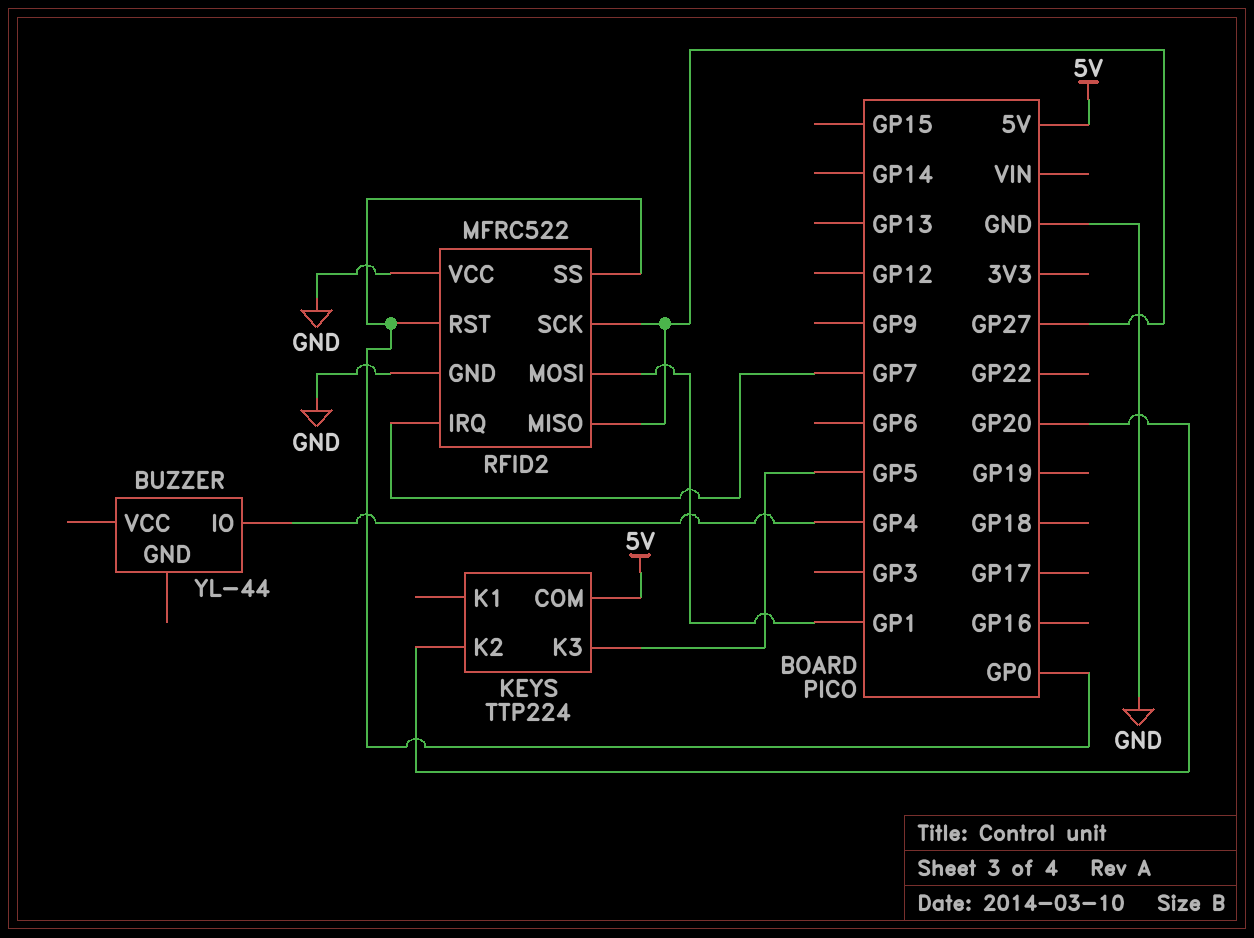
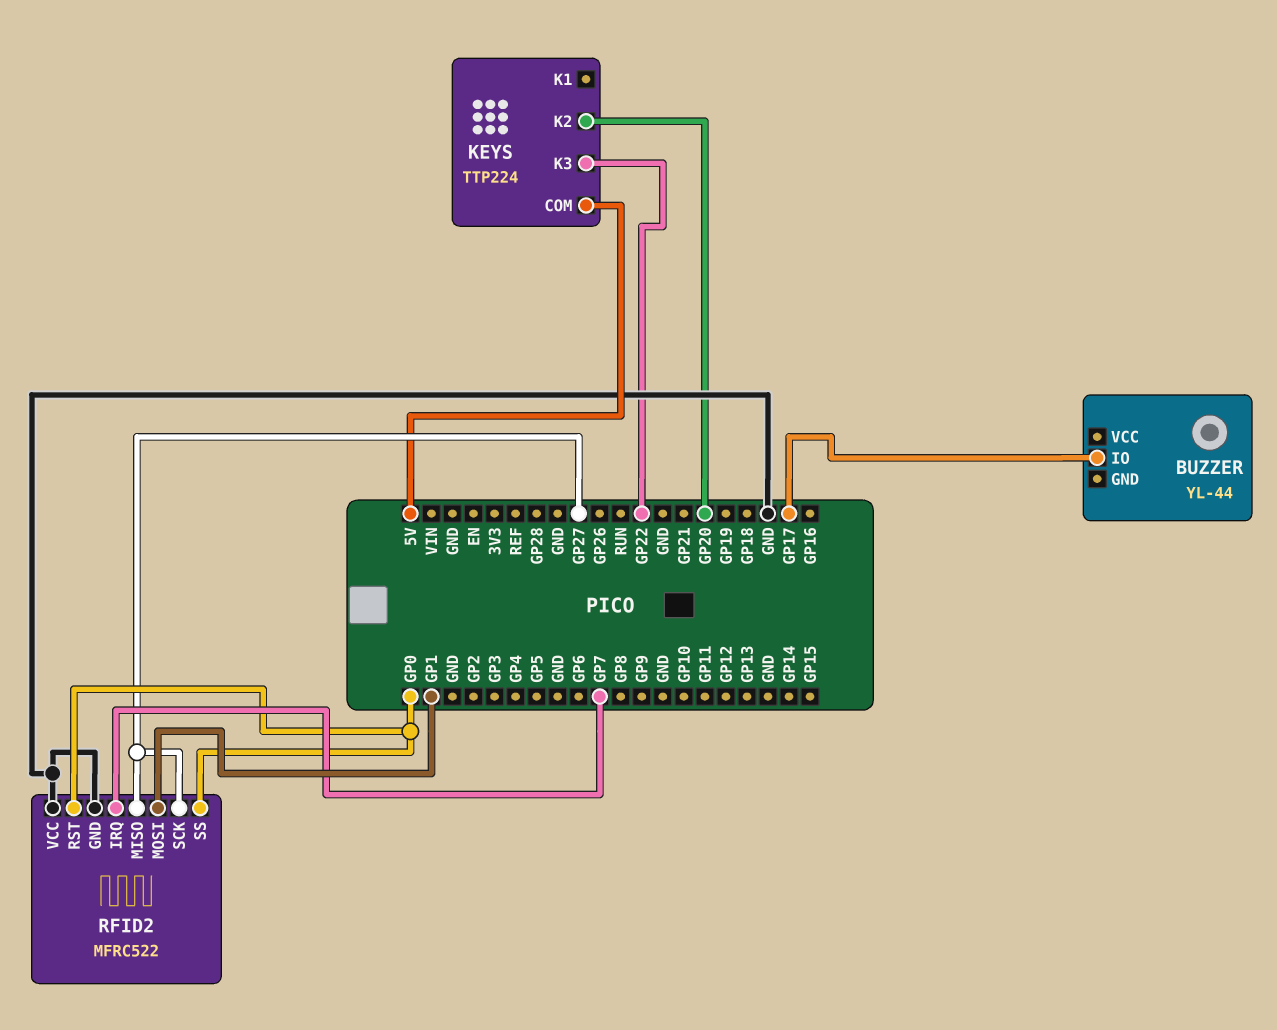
BUZZER pin IO: GP4 -> GP17
KEYS pin K3: GP5 -> GP22

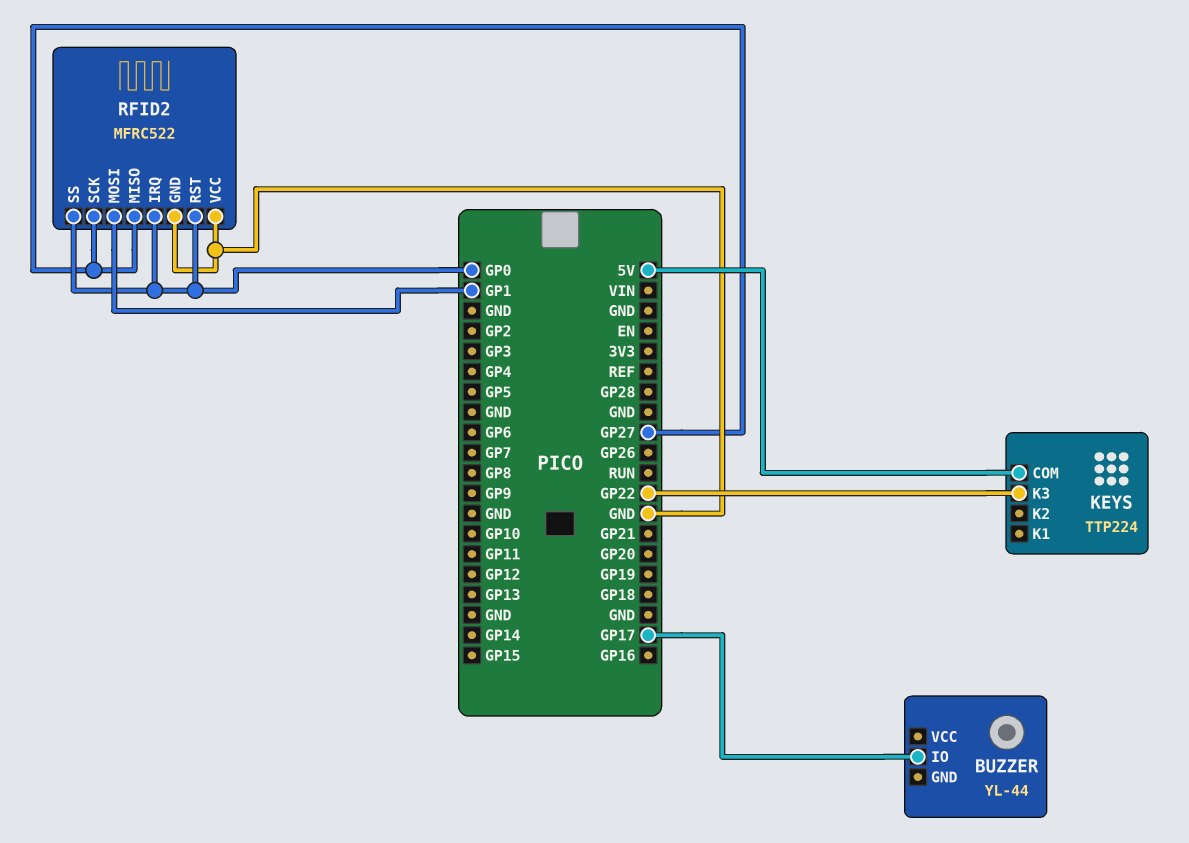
KEYS pin K2: GP20 -> none
RFID2 pin IRQ: GP7 -> GP0

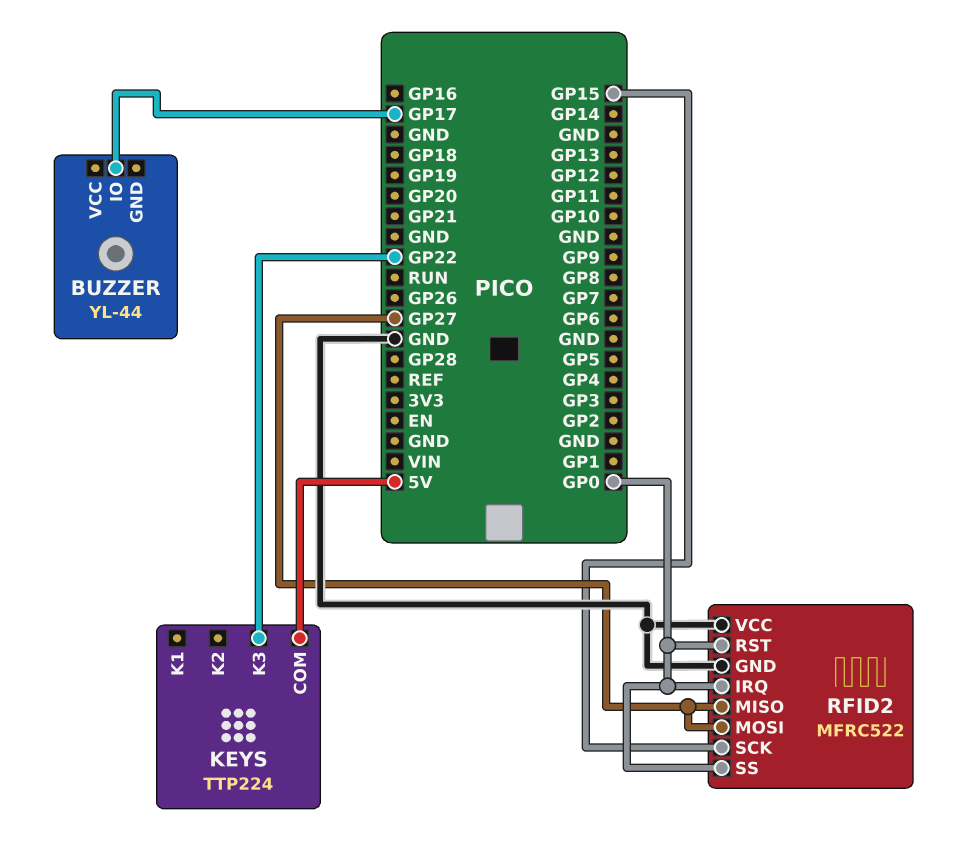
RFID2 pin MOSI: GP1 -> GP27
RFID2 pin SCK: GP27 -> GP15

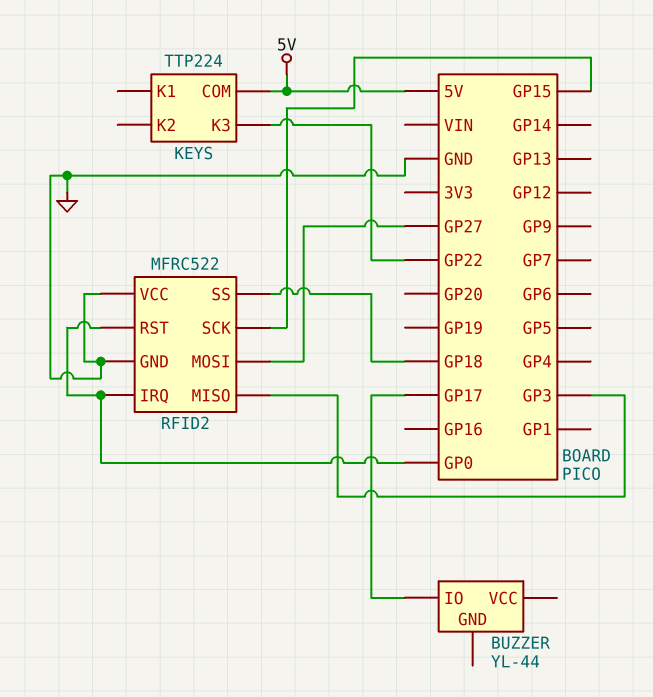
RFID2 pin MISO: GP27 -> GP3
RFID2 pin SS: GP0 -> GP18

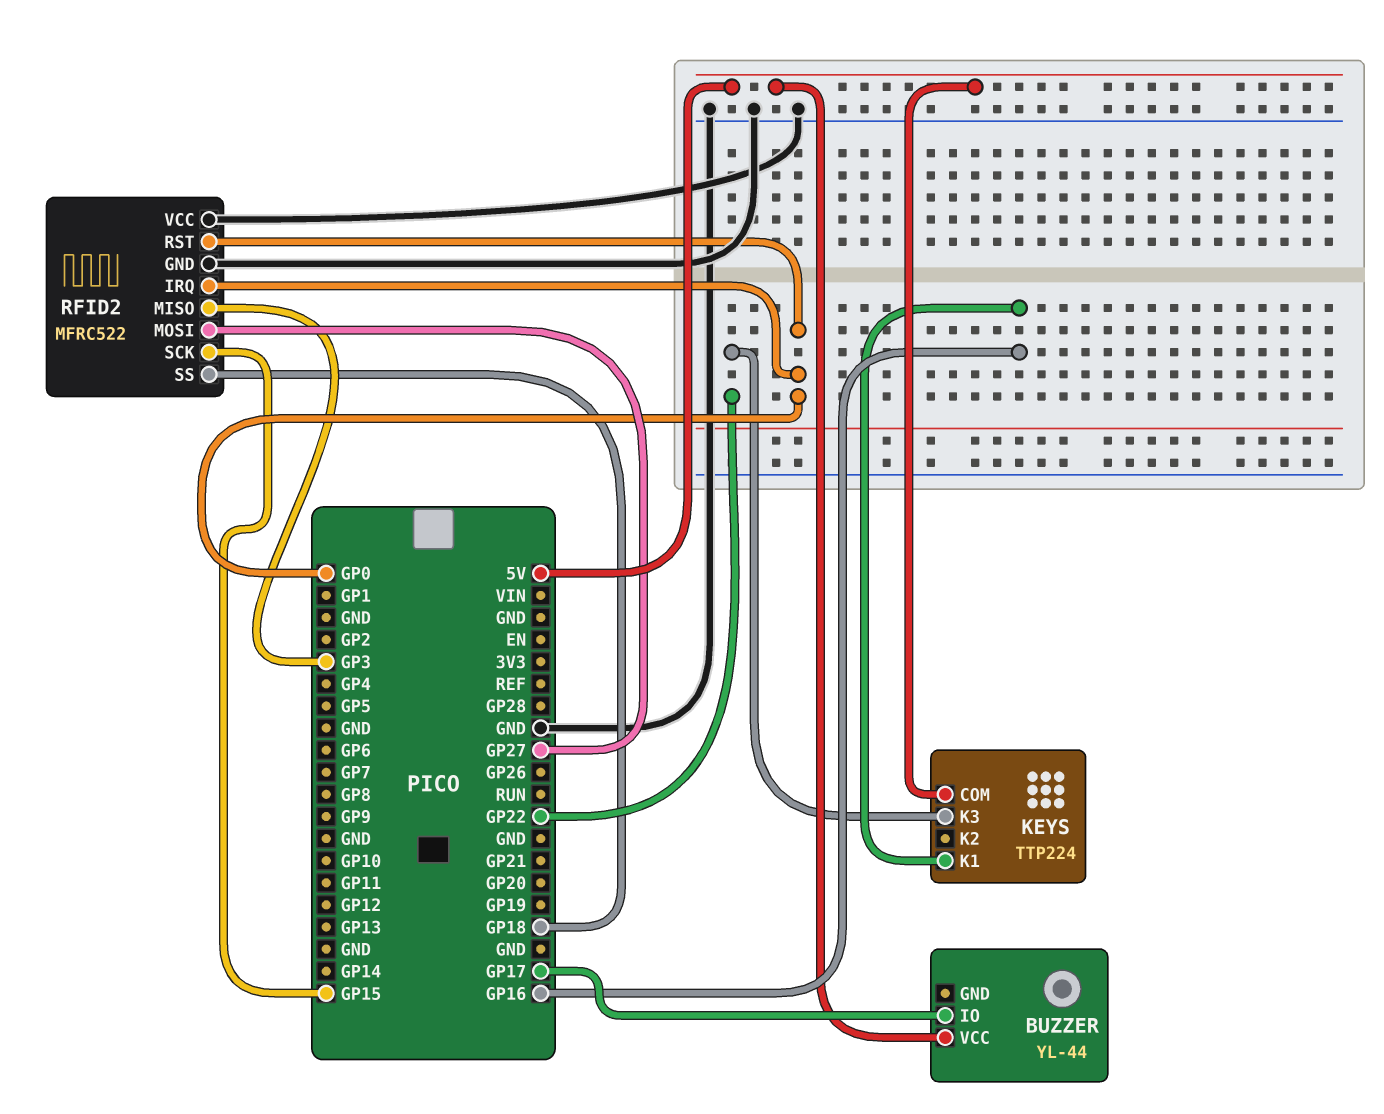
BUZZER pin VCC: none -> 5V
KEYS pin K1: none -> GP16

